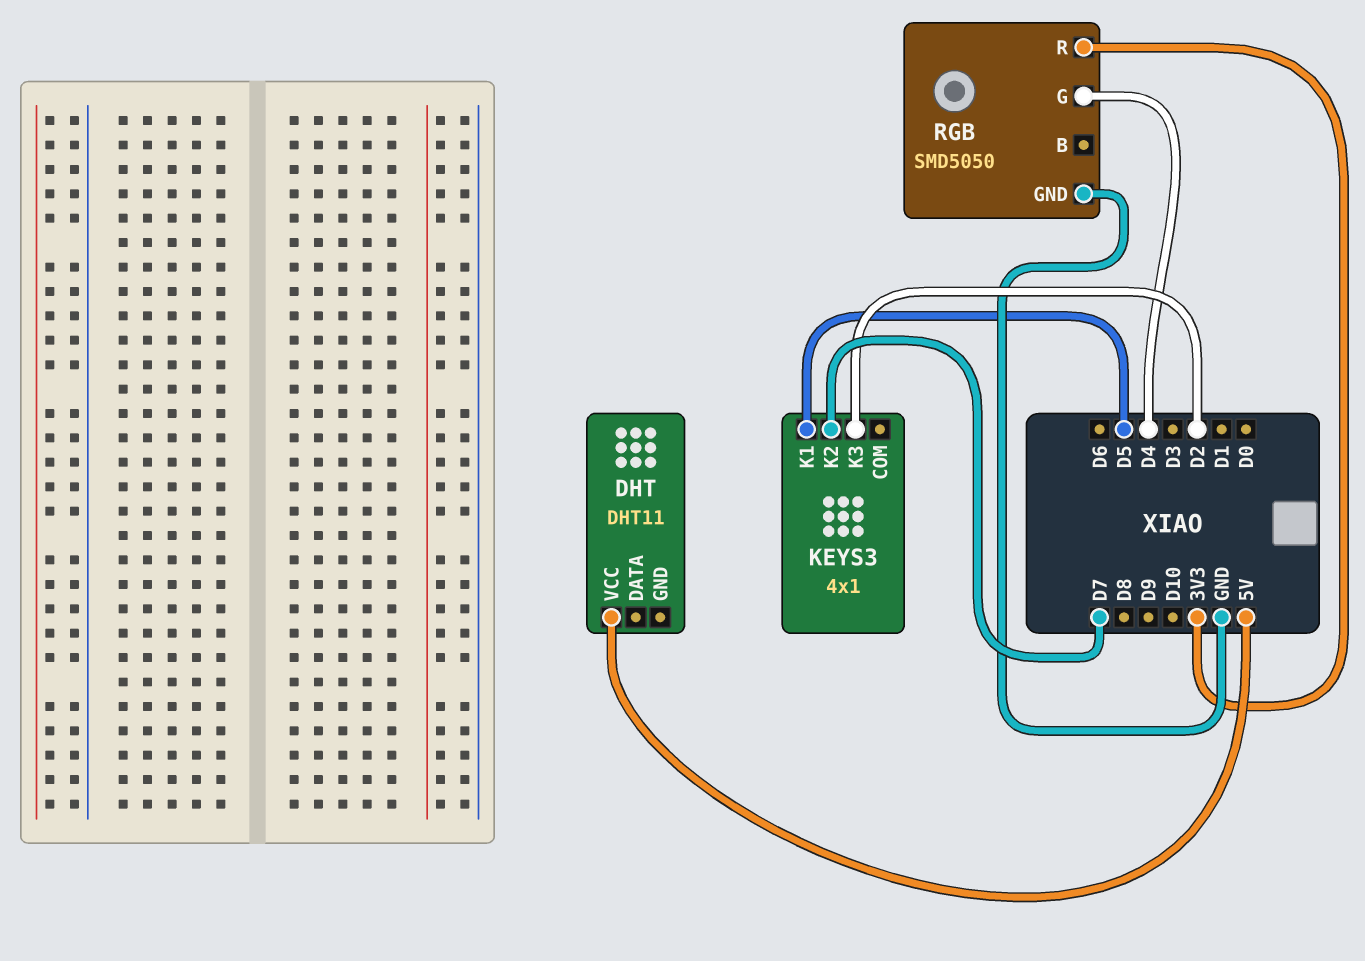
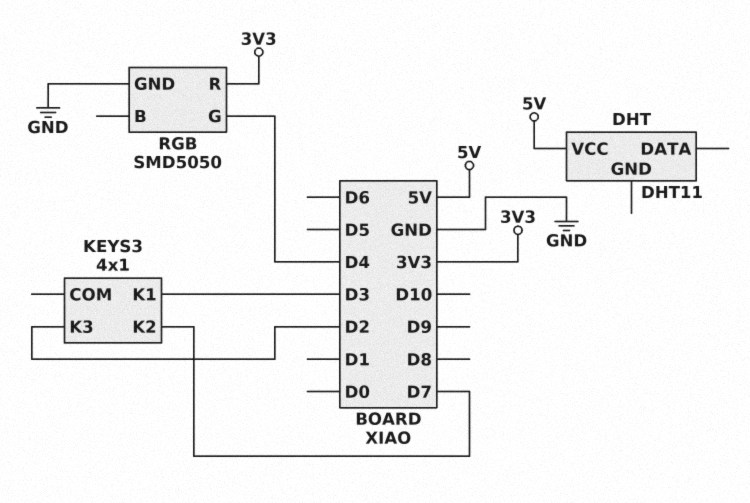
KEYS3 pin K1: D5 -> D3

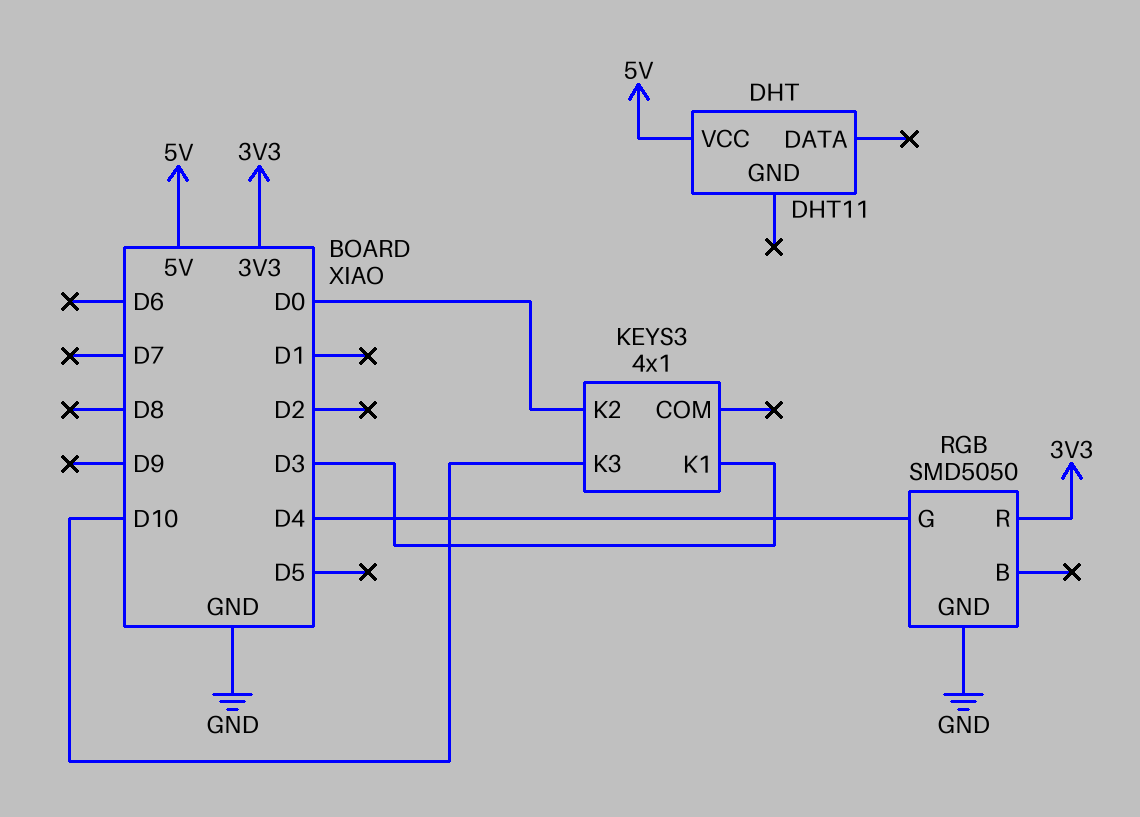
KEYS3 pin K2: D7 -> D0
KEYS3 pin K3: D2 -> D10

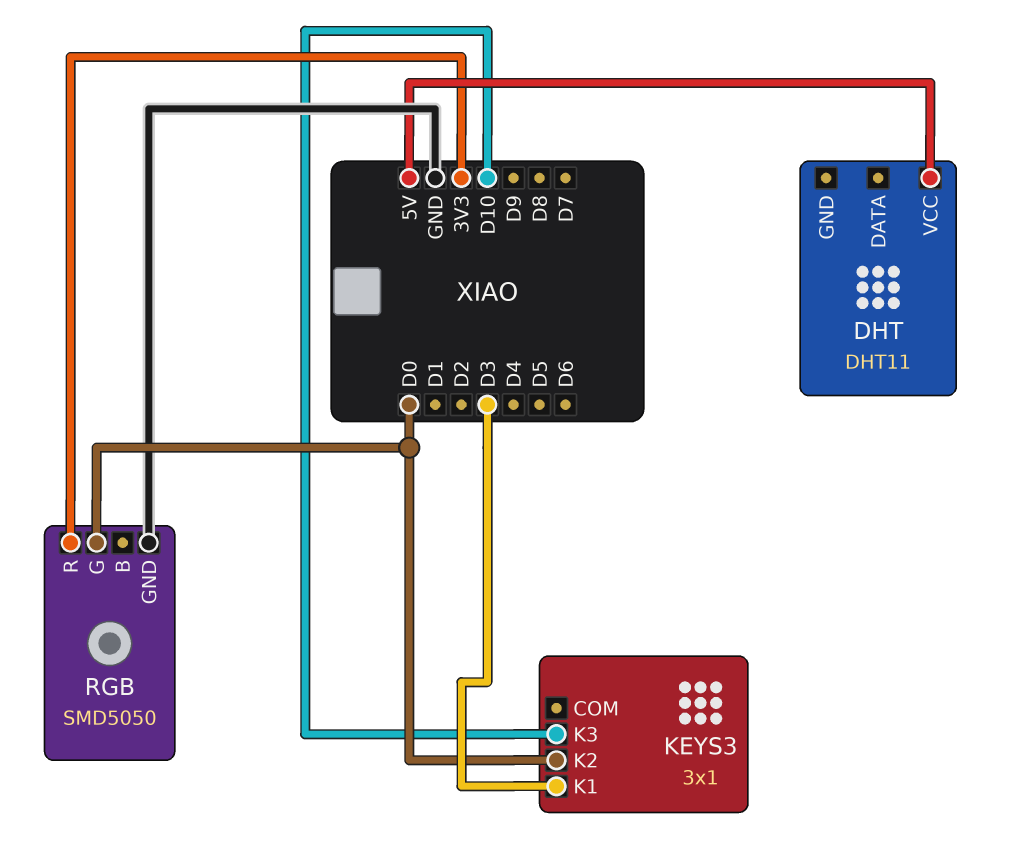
KEYS3: 4x1 -> 3x1
RGB pin G: D4 -> D0

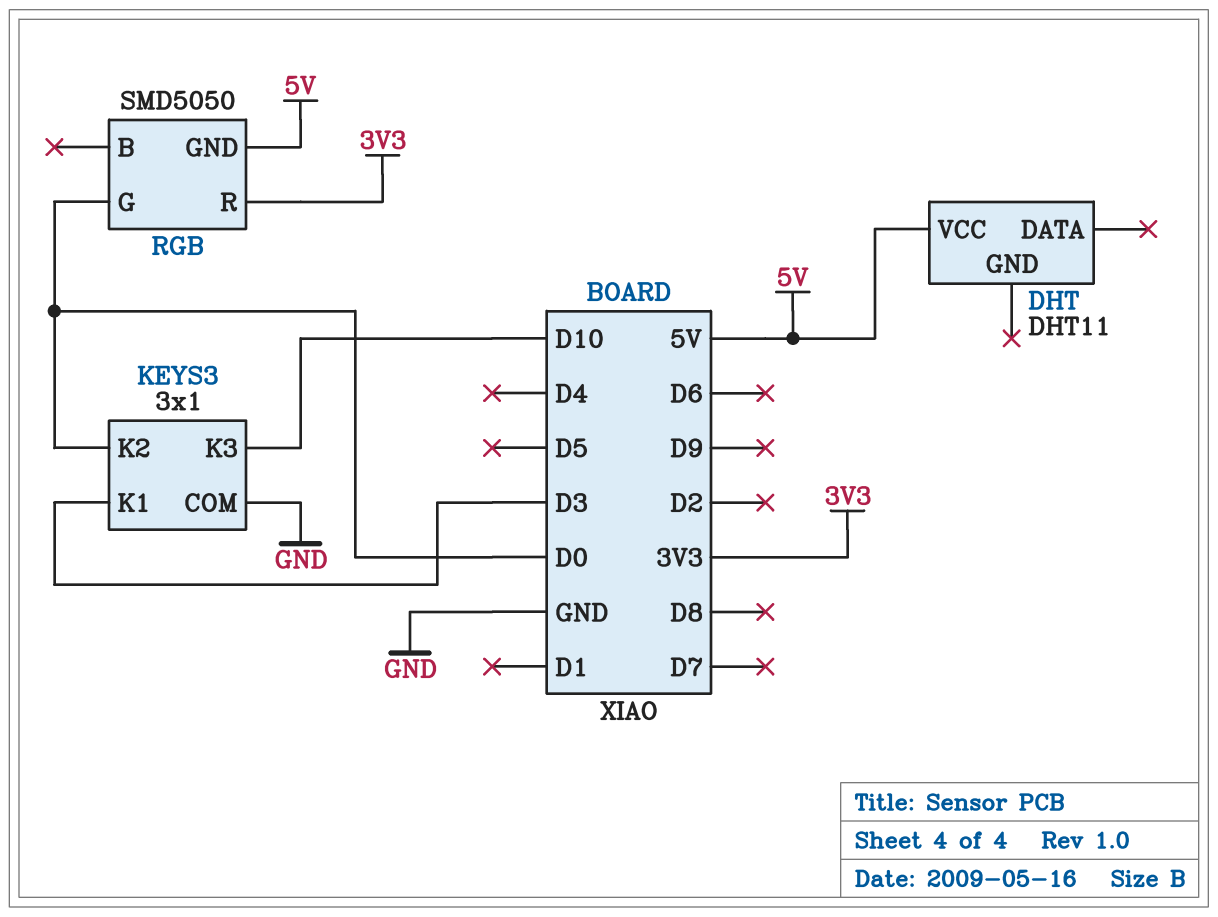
KEYS3 pin COM: none -> GND
RGB pin GND: GND -> 5V

